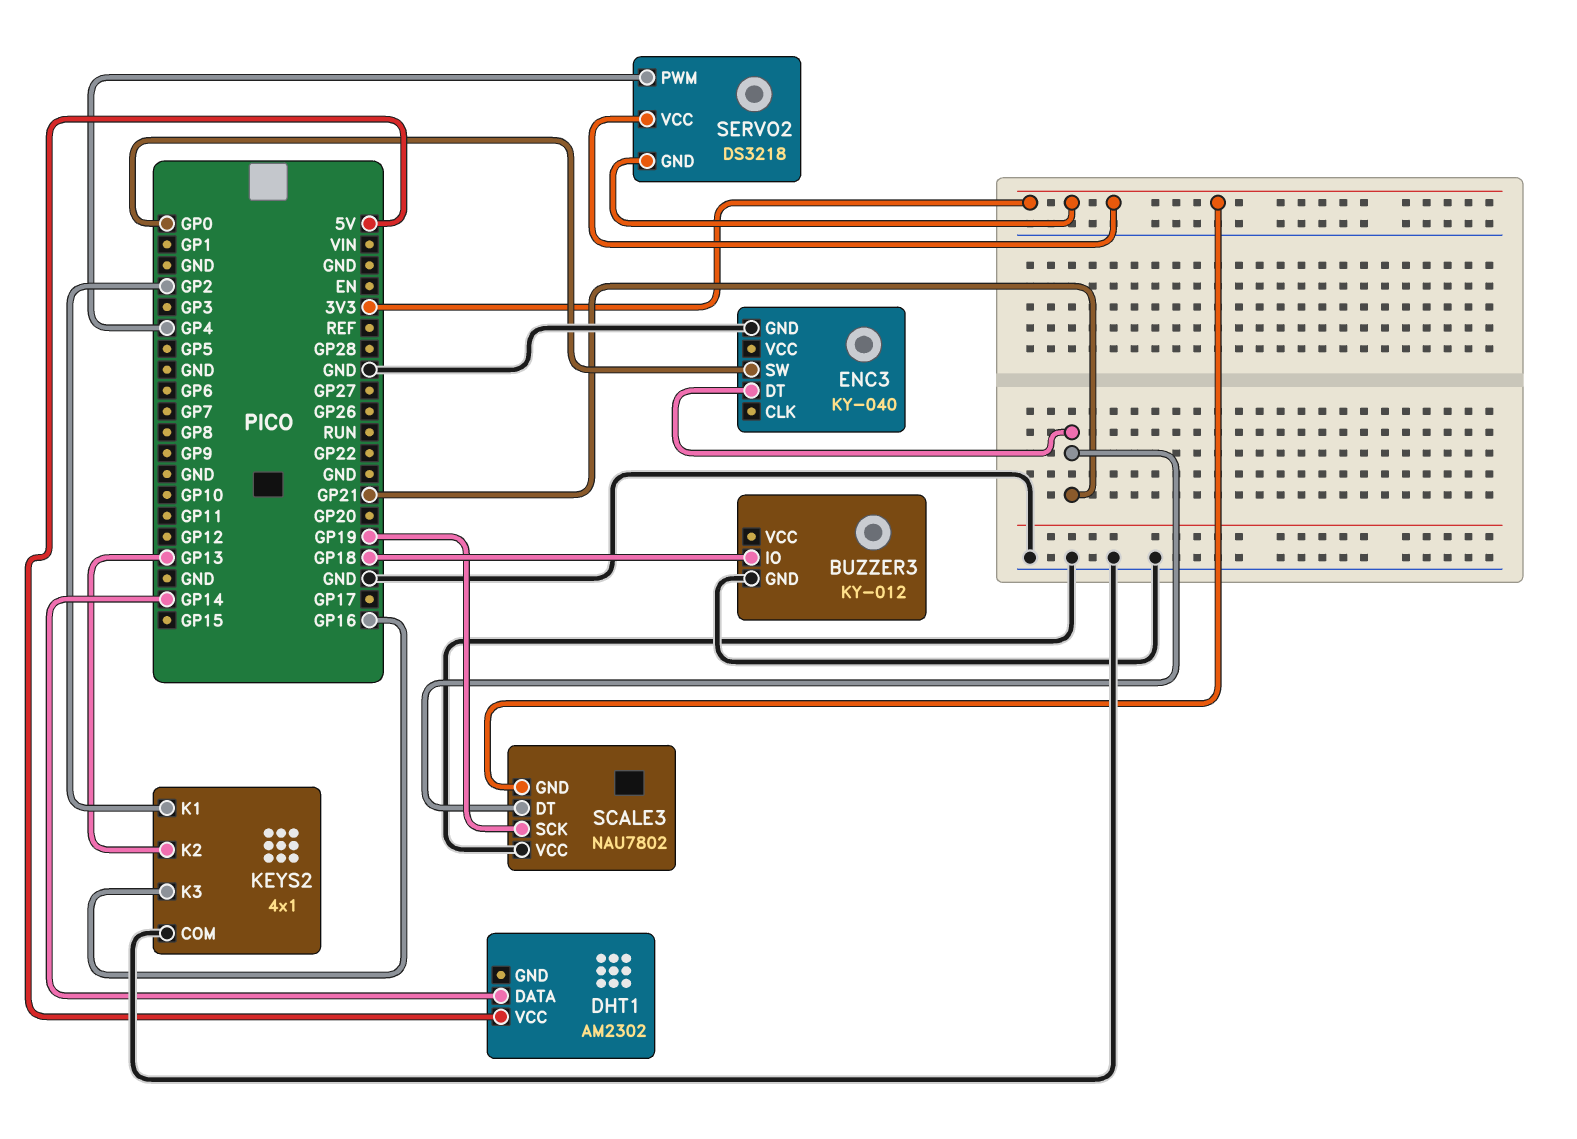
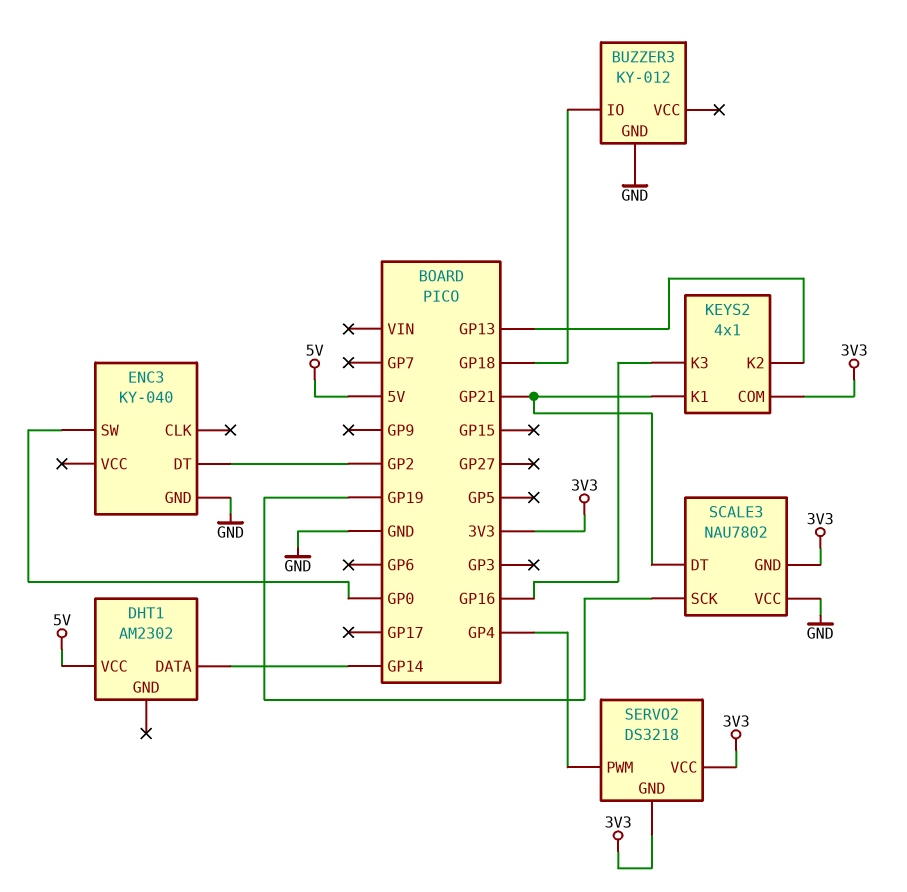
ENC3 pin DT: GP21 -> GP2
KEYS2 pin COM: GND -> 3V3
KEYS2 pin K1: GP2 -> GP21

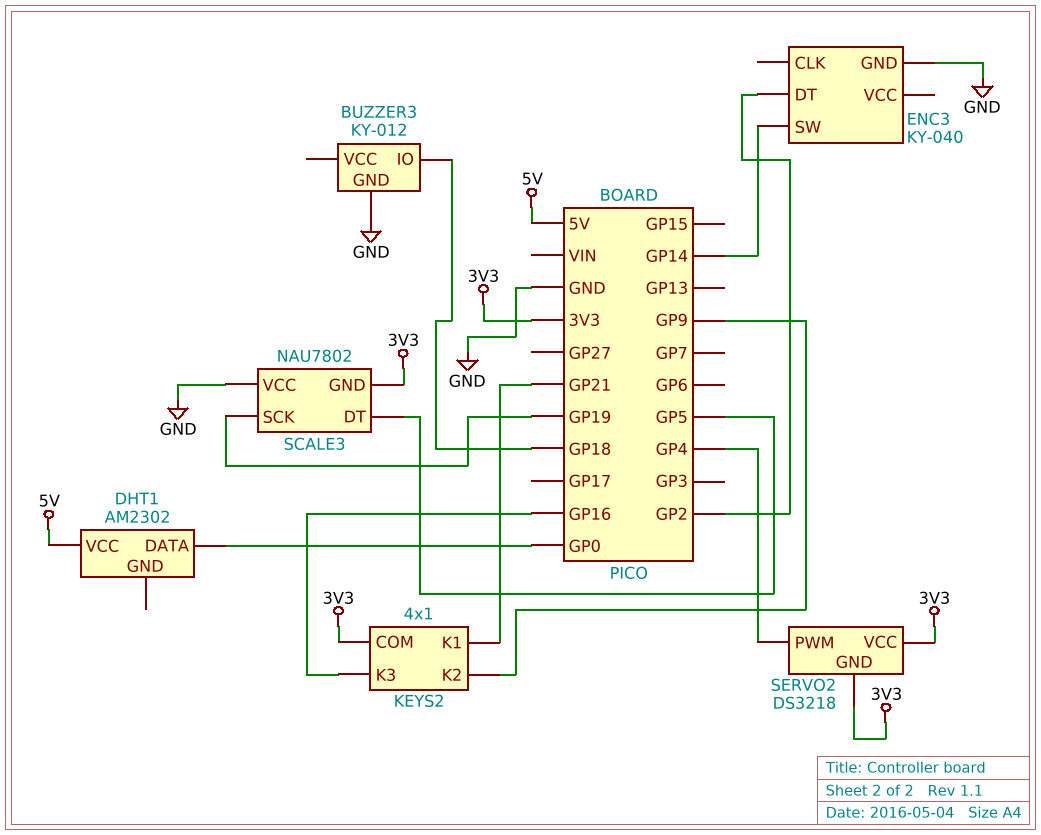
DHT1 pin DATA: GP14 -> GP0
ENC3 pin SW: GP0 -> GP14
KEYS2 pin K2: GP13 -> GP9
SCALE3 pin DT: GP21 -> GP5

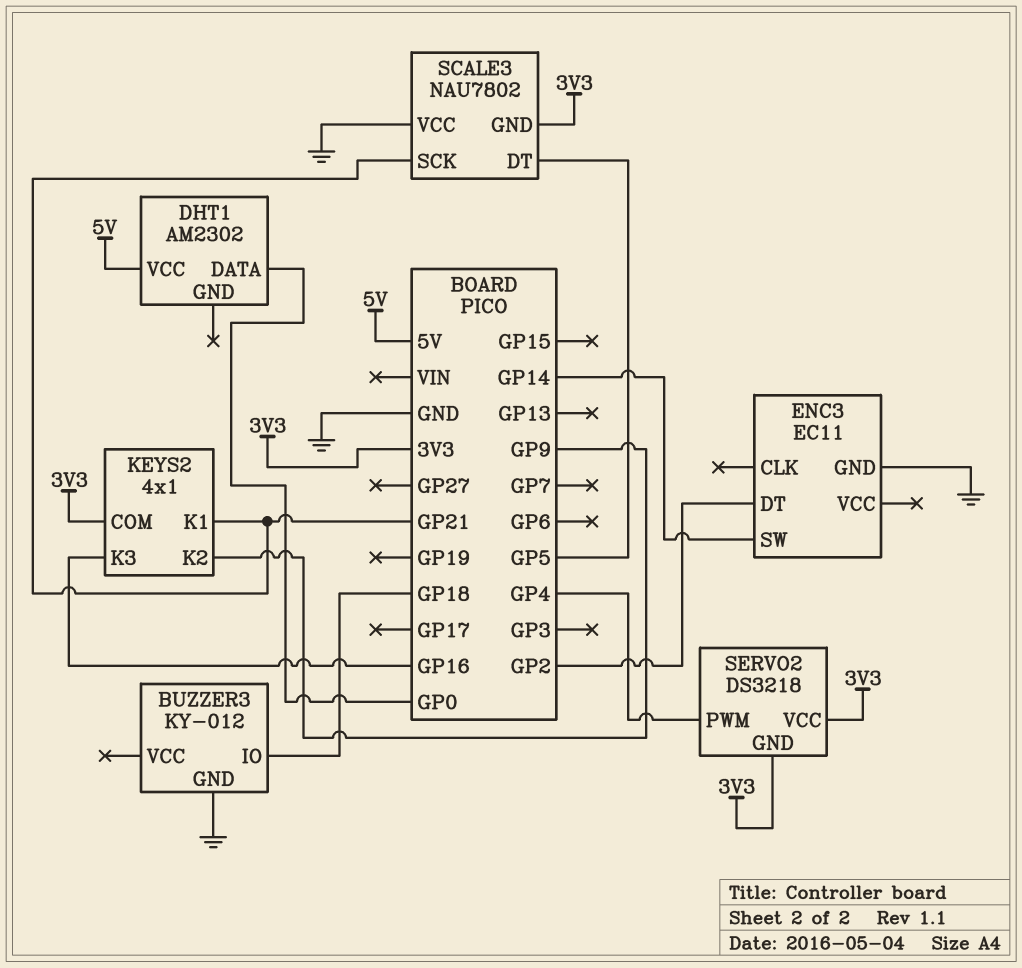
ENC3: KY-040 -> EC11
SCALE3 pin SCK: GP19 -> GP21

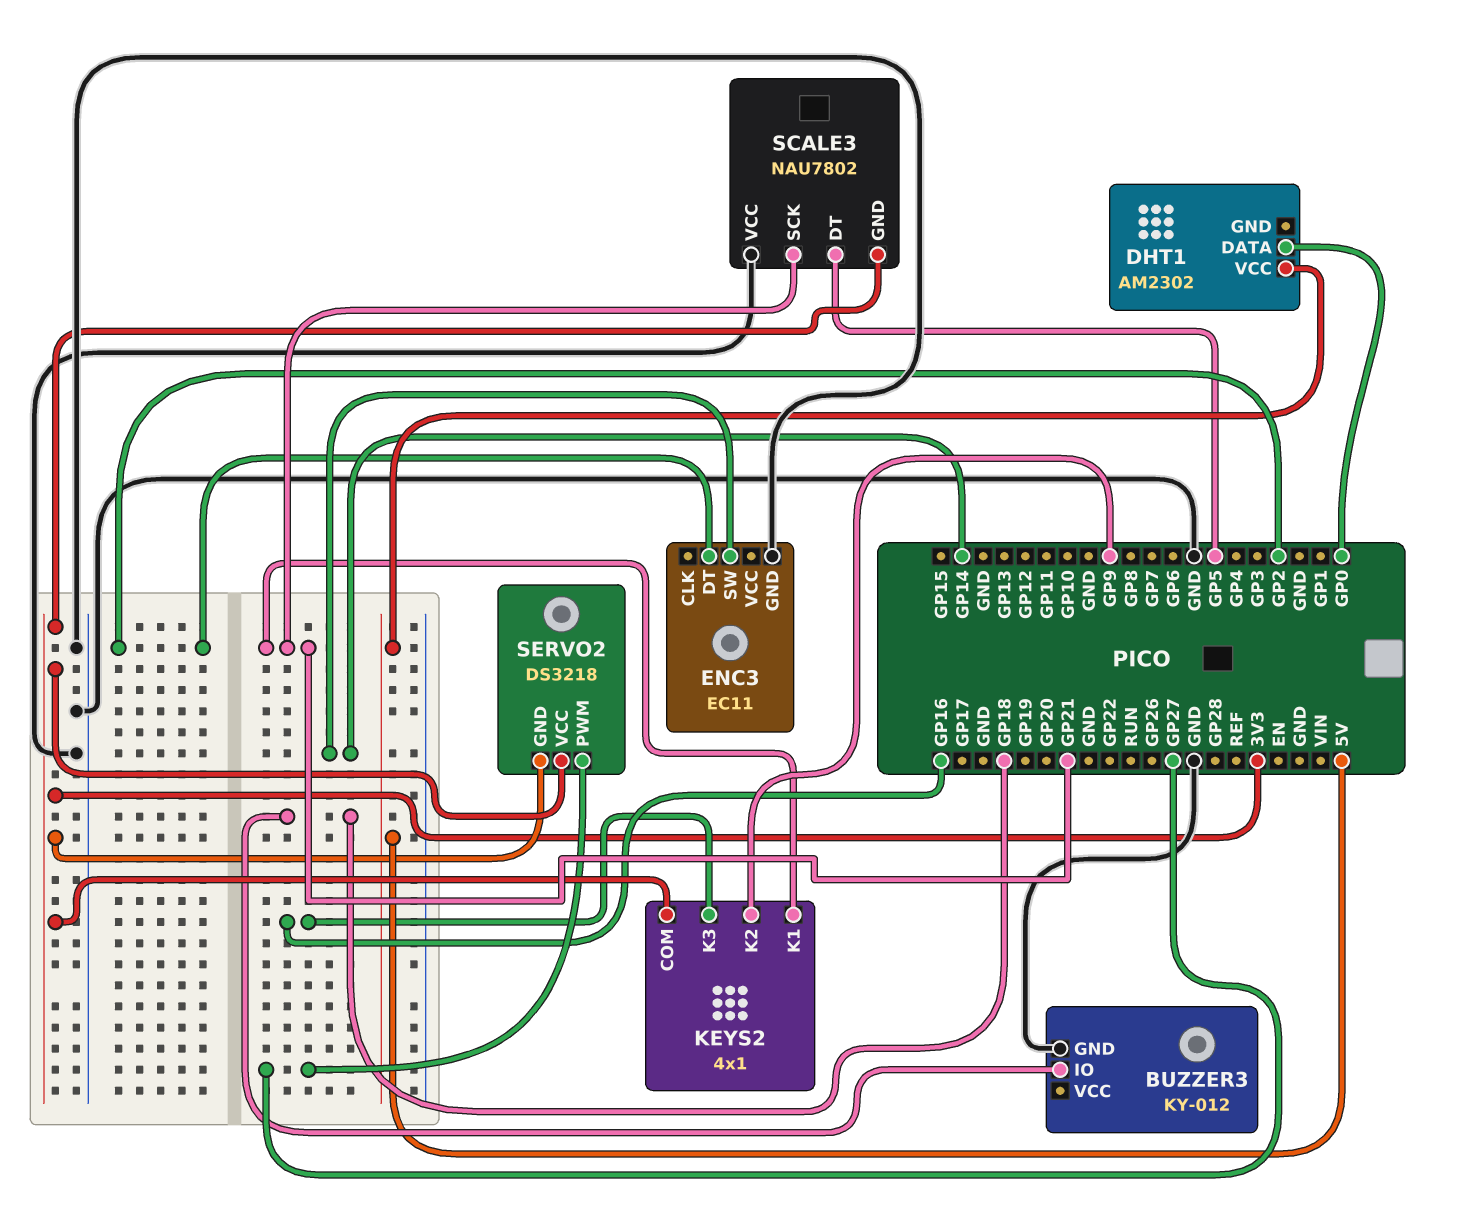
SERVO2 pin PWM: GP4 -> GP27

